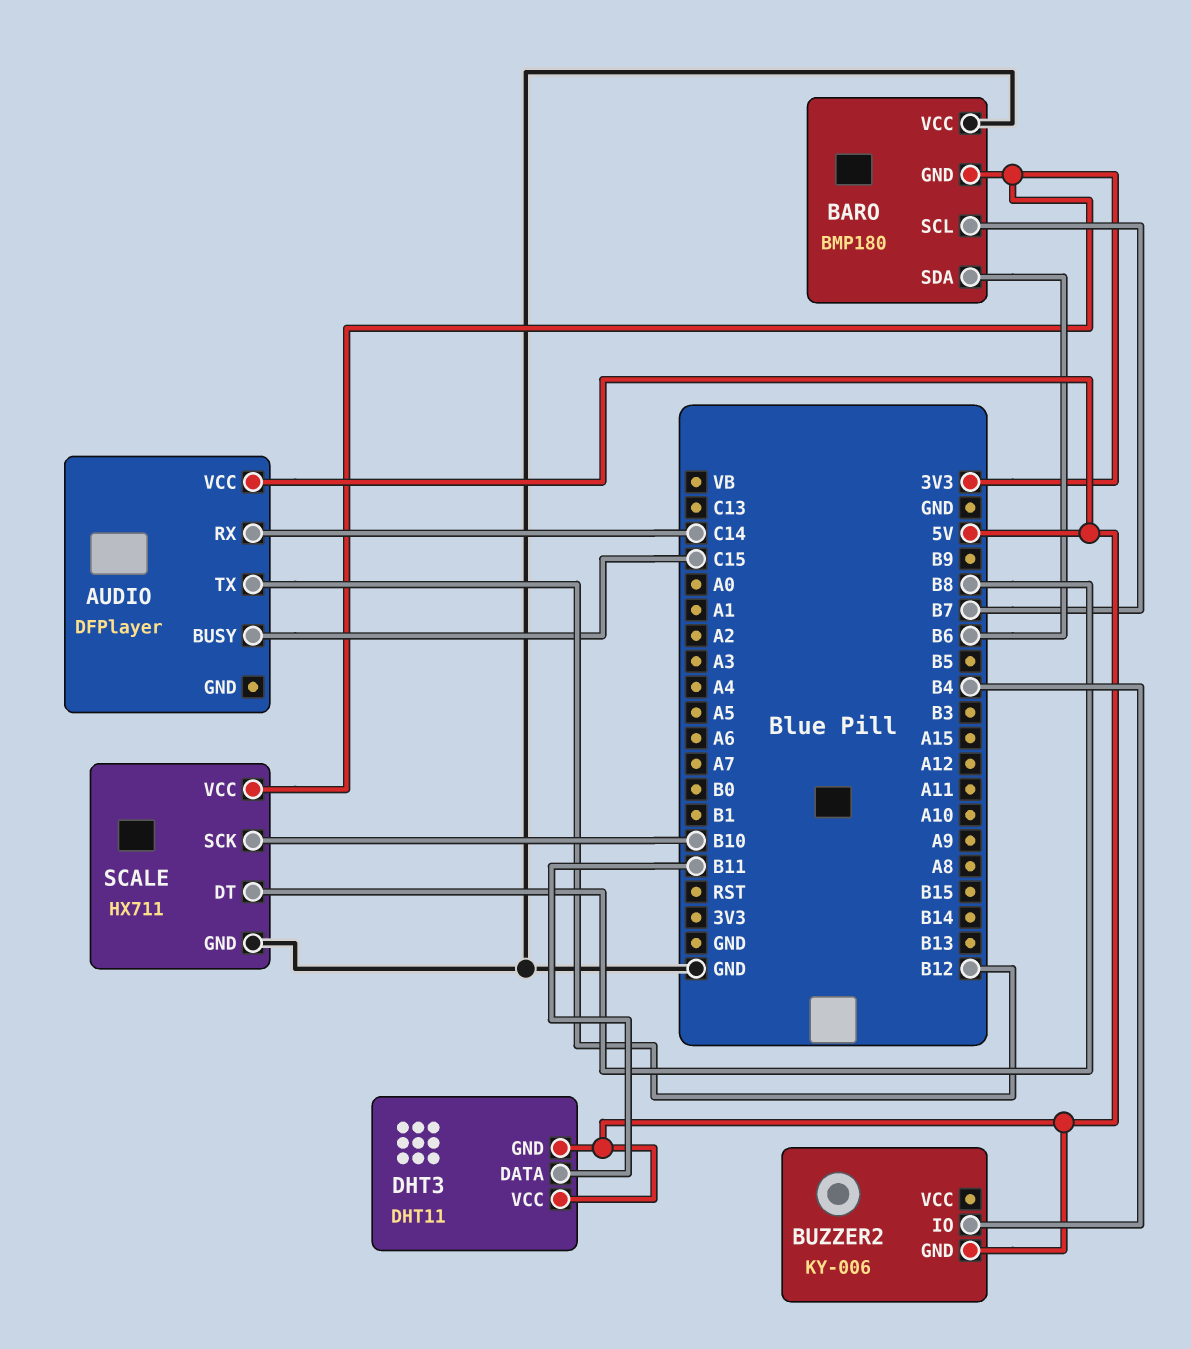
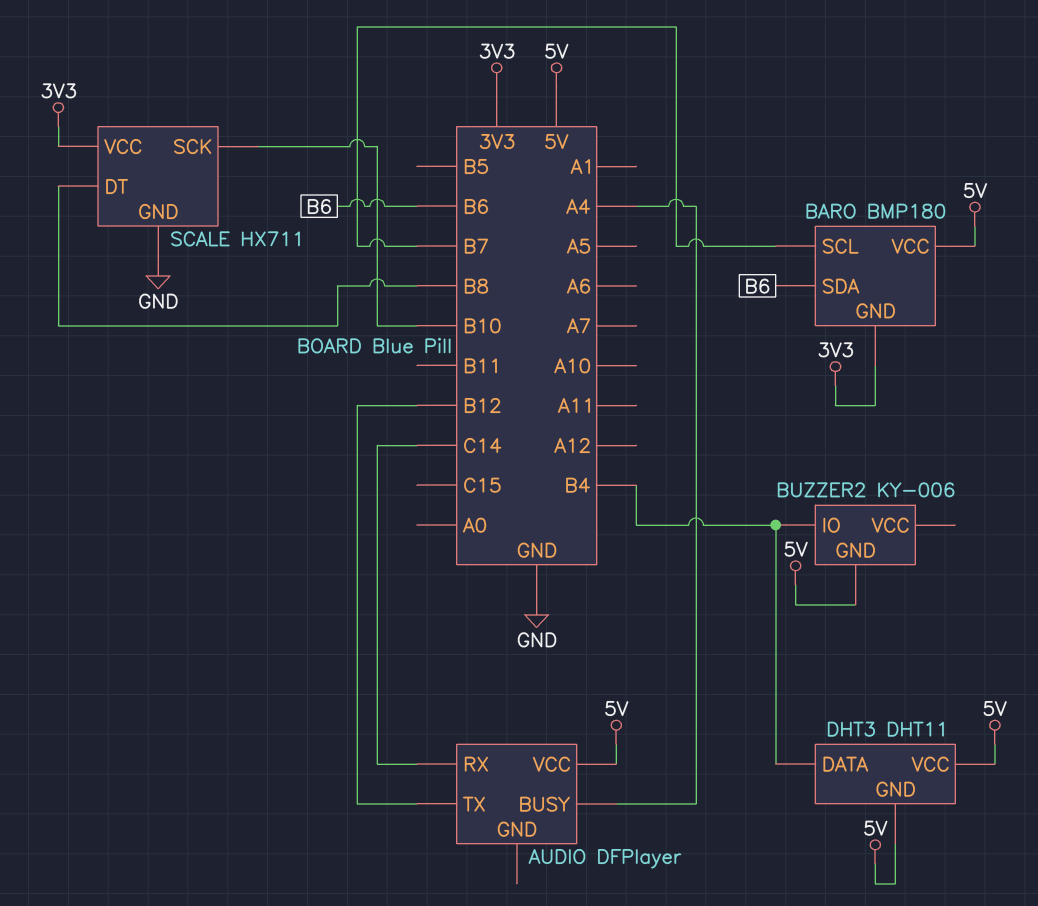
AUDIO pin BUSY: C15 -> A4
BARO pin VCC: GND -> 5V
DHT3 pin DATA: B11 -> B4

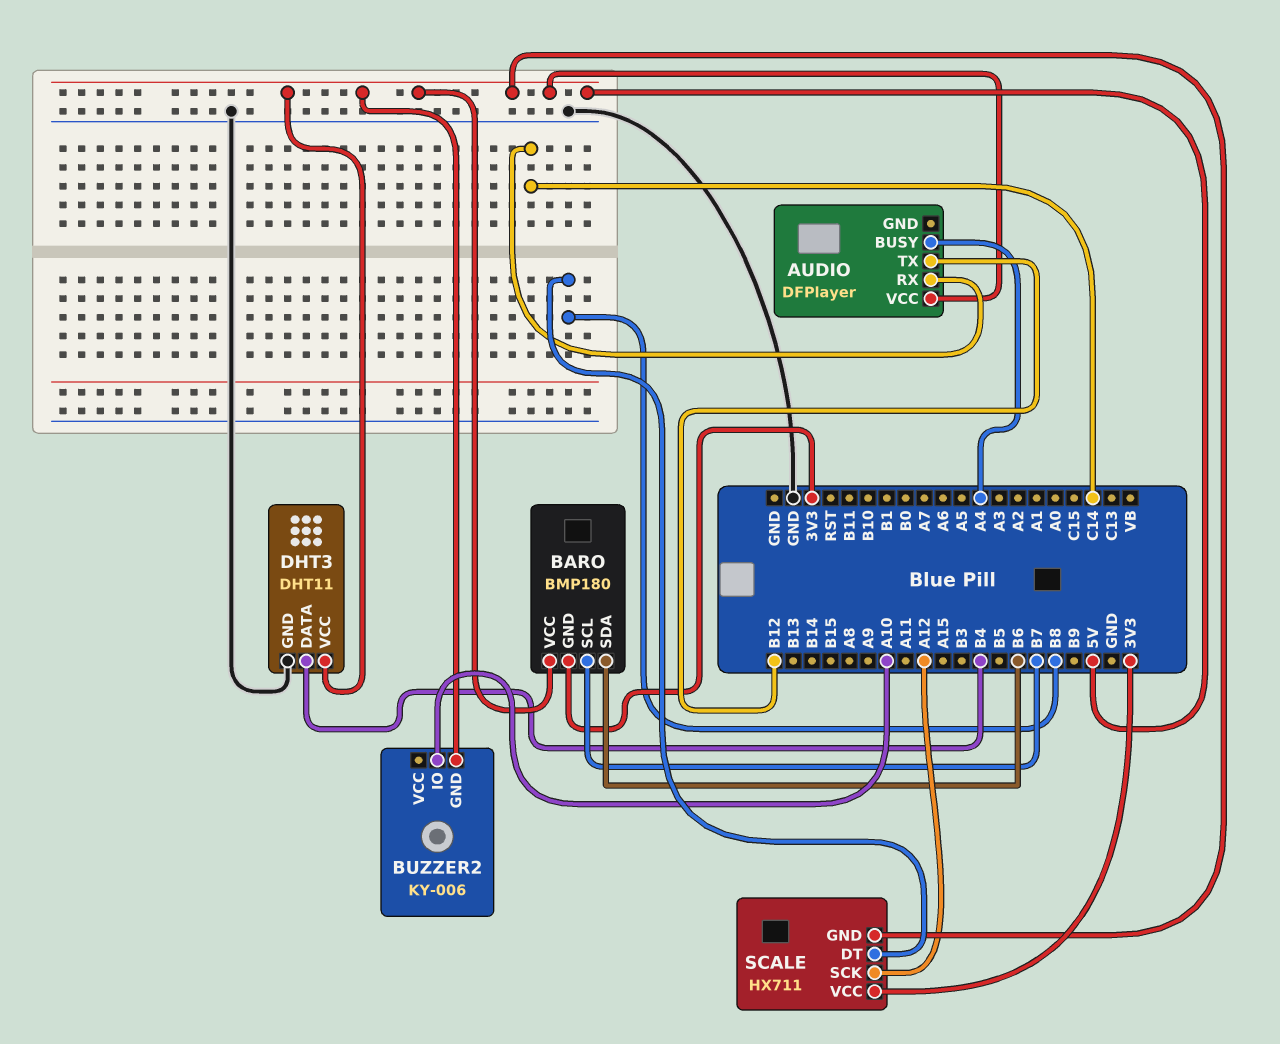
BUZZER2 pin IO: B4 -> A10
DHT3 pin GND: 5V -> GND
SCALE pin GND: GND -> 5V
SCALE pin SCK: B10 -> A12

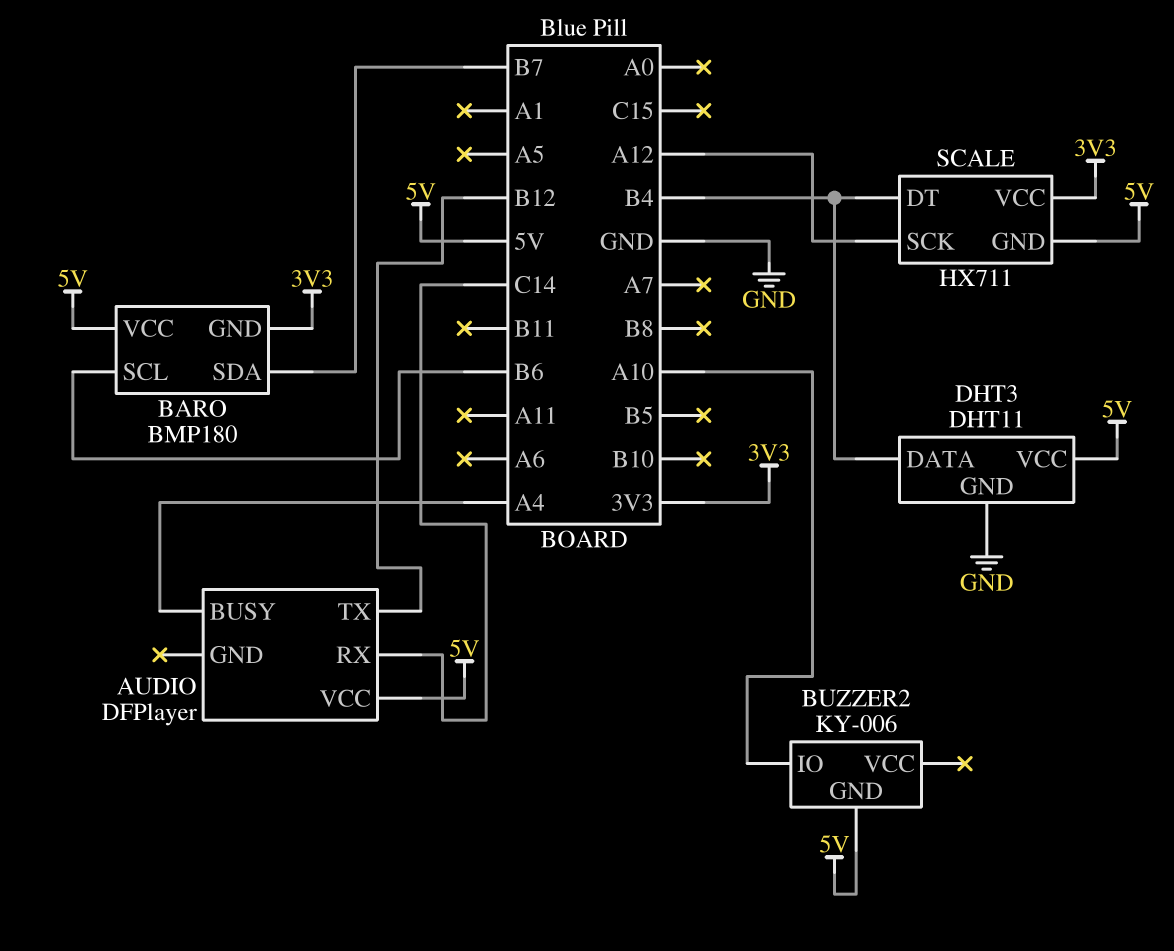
BARO pin SCL: B7 -> B6
BARO pin SDA: B6 -> B7
SCALE pin DT: B8 -> B4

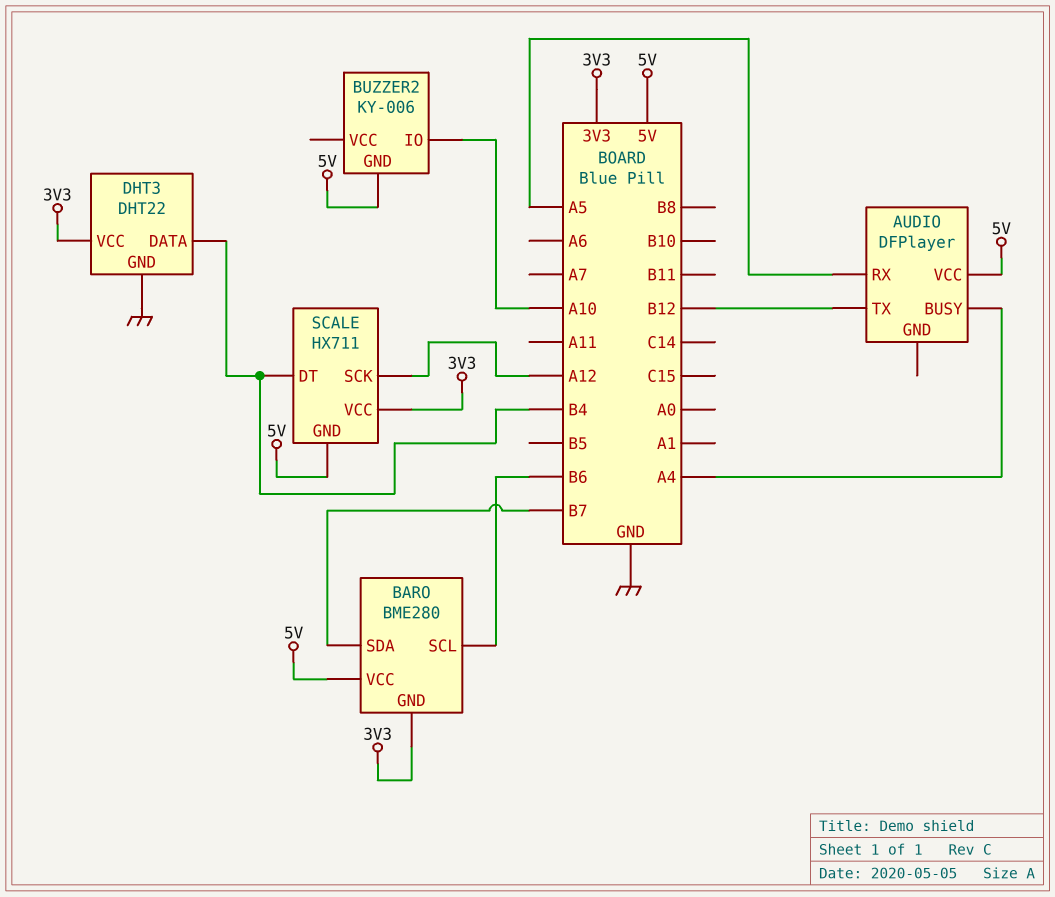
AUDIO pin RX: C14 -> A5
BARO: BMP180 -> BME280
DHT3: DHT11 -> DHT22
DHT3 pin VCC: 5V -> 3V3

